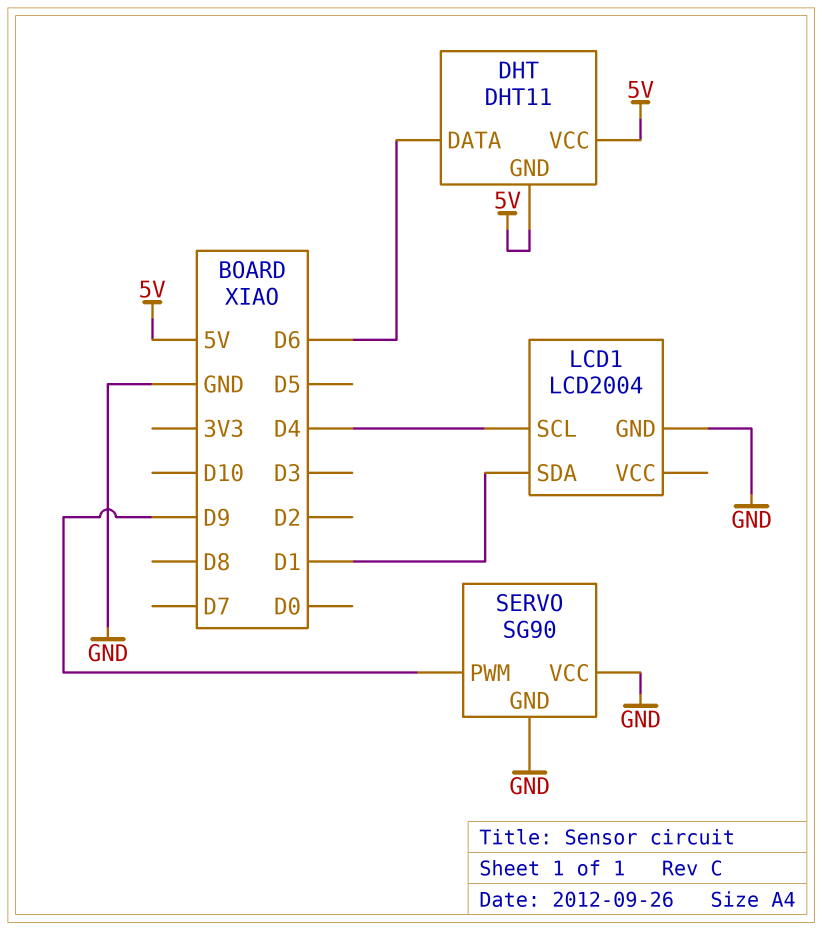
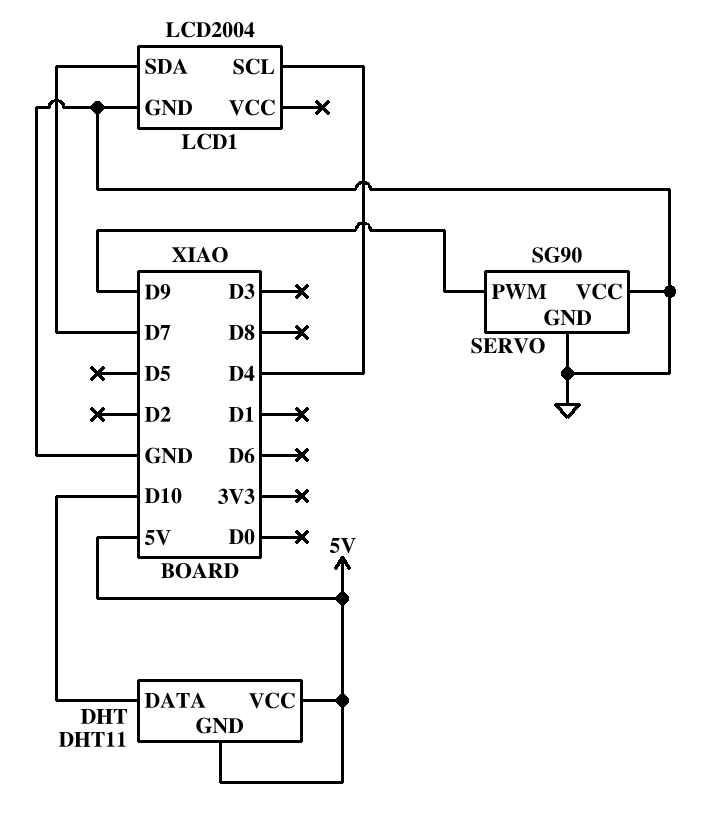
DHT pin DATA: D6 -> D10
LCD1 pin SDA: D1 -> D7

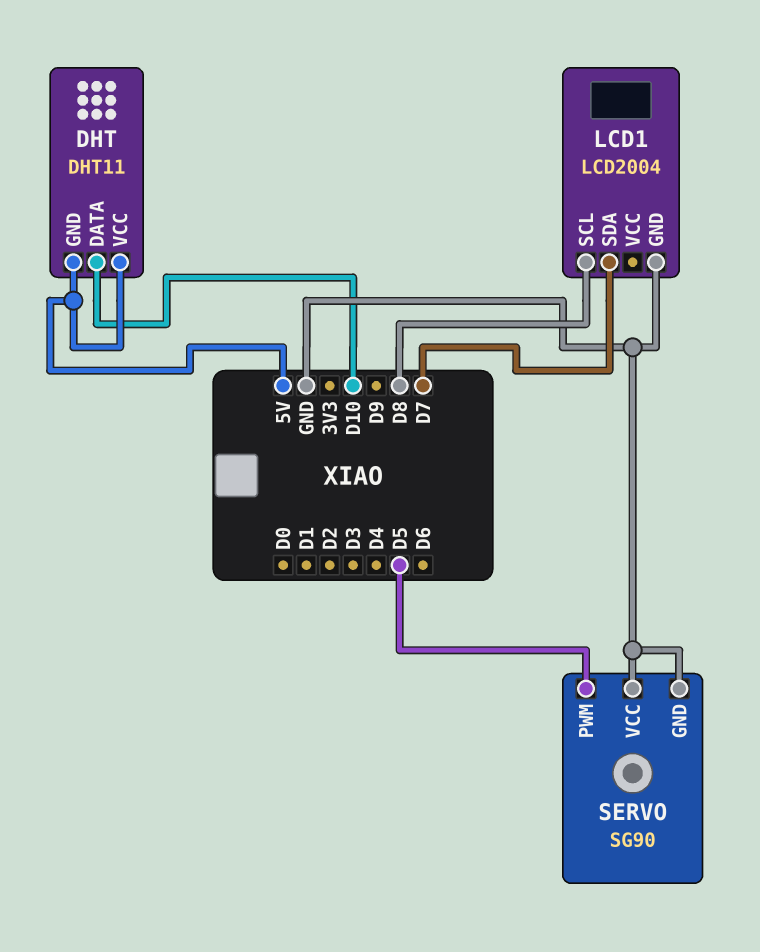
LCD1 pin SCL: D4 -> D8
SERVO pin PWM: D9 -> D5

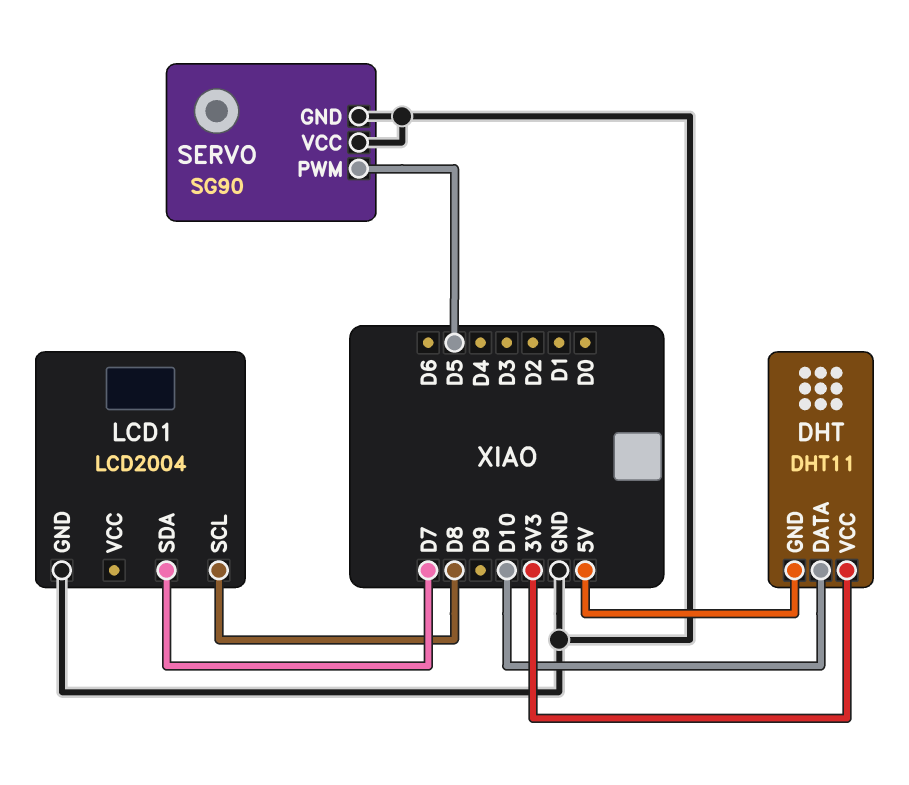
DHT pin VCC: 5V -> 3V3

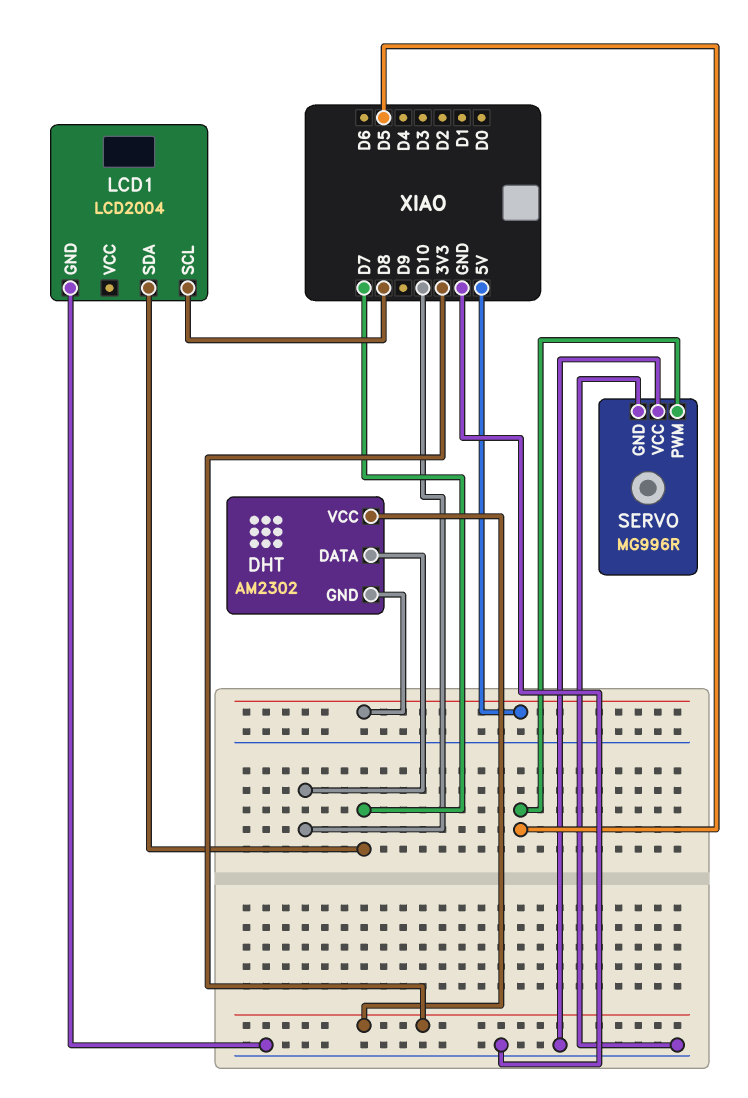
DHT: DHT11 -> AM2302
SERVO: SG90 -> MG996R

